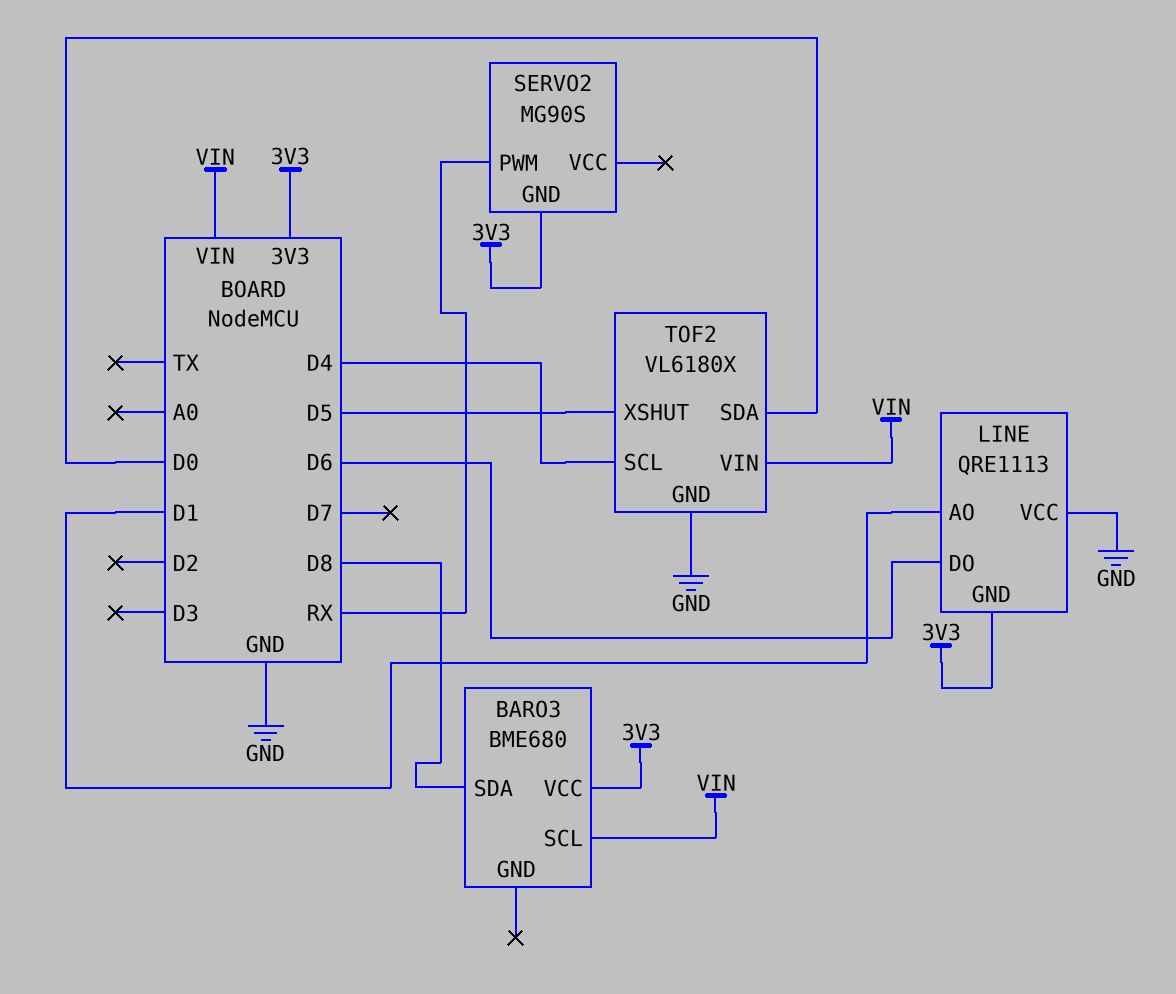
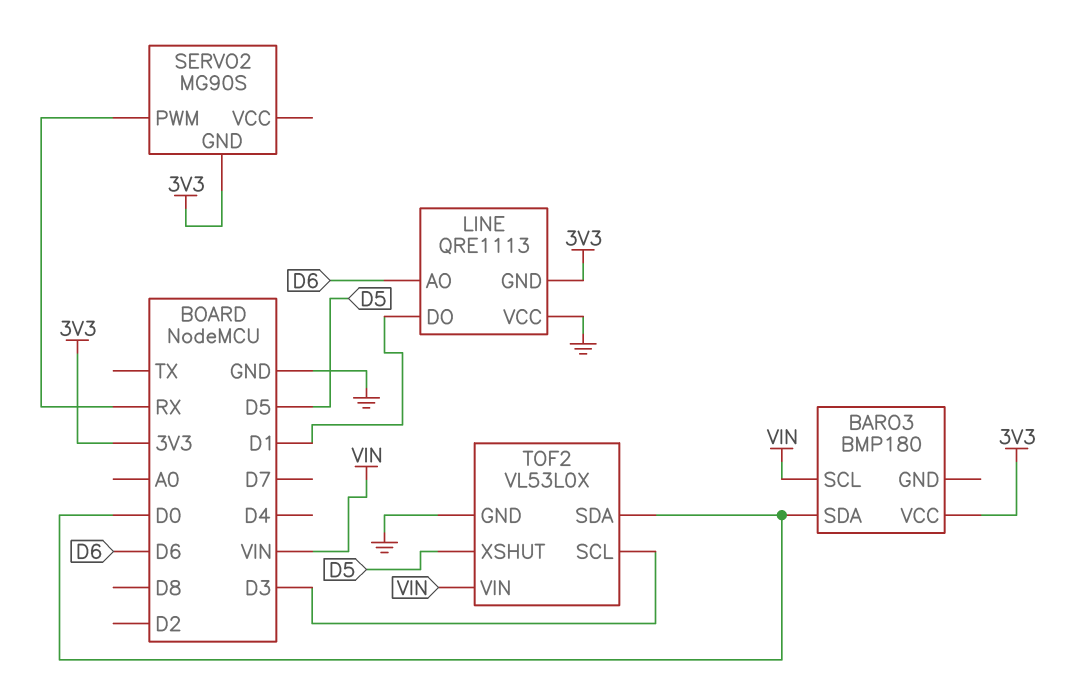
BARO3: BME680 -> BMP180
BARO3 pin SDA: D8 -> D0
LINE pin AO: D1 -> D6
LINE pin DO: D6 -> D1
TOF2: VL6180X -> VL53L0X
TOF2 pin SCL: D4 -> D3

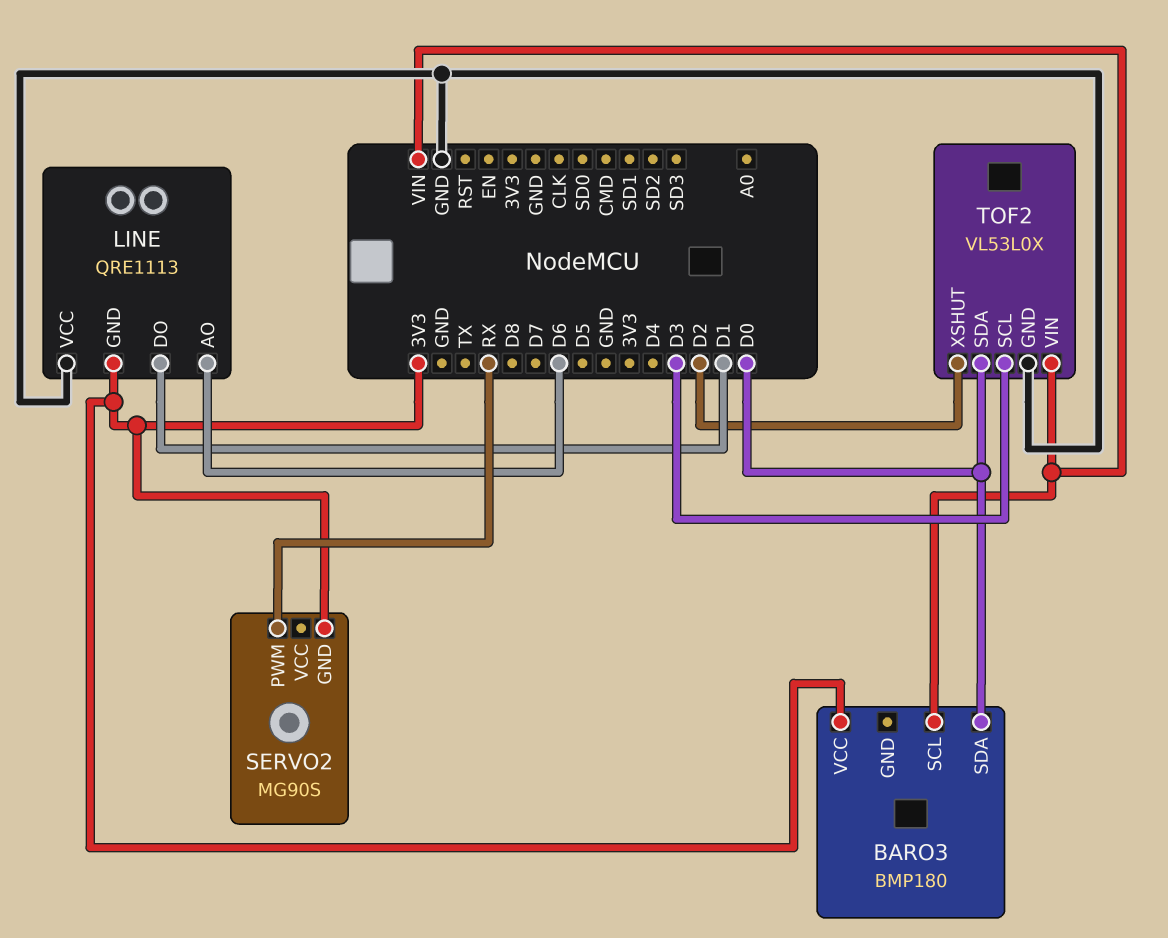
TOF2 pin XSHUT: D5 -> D2

